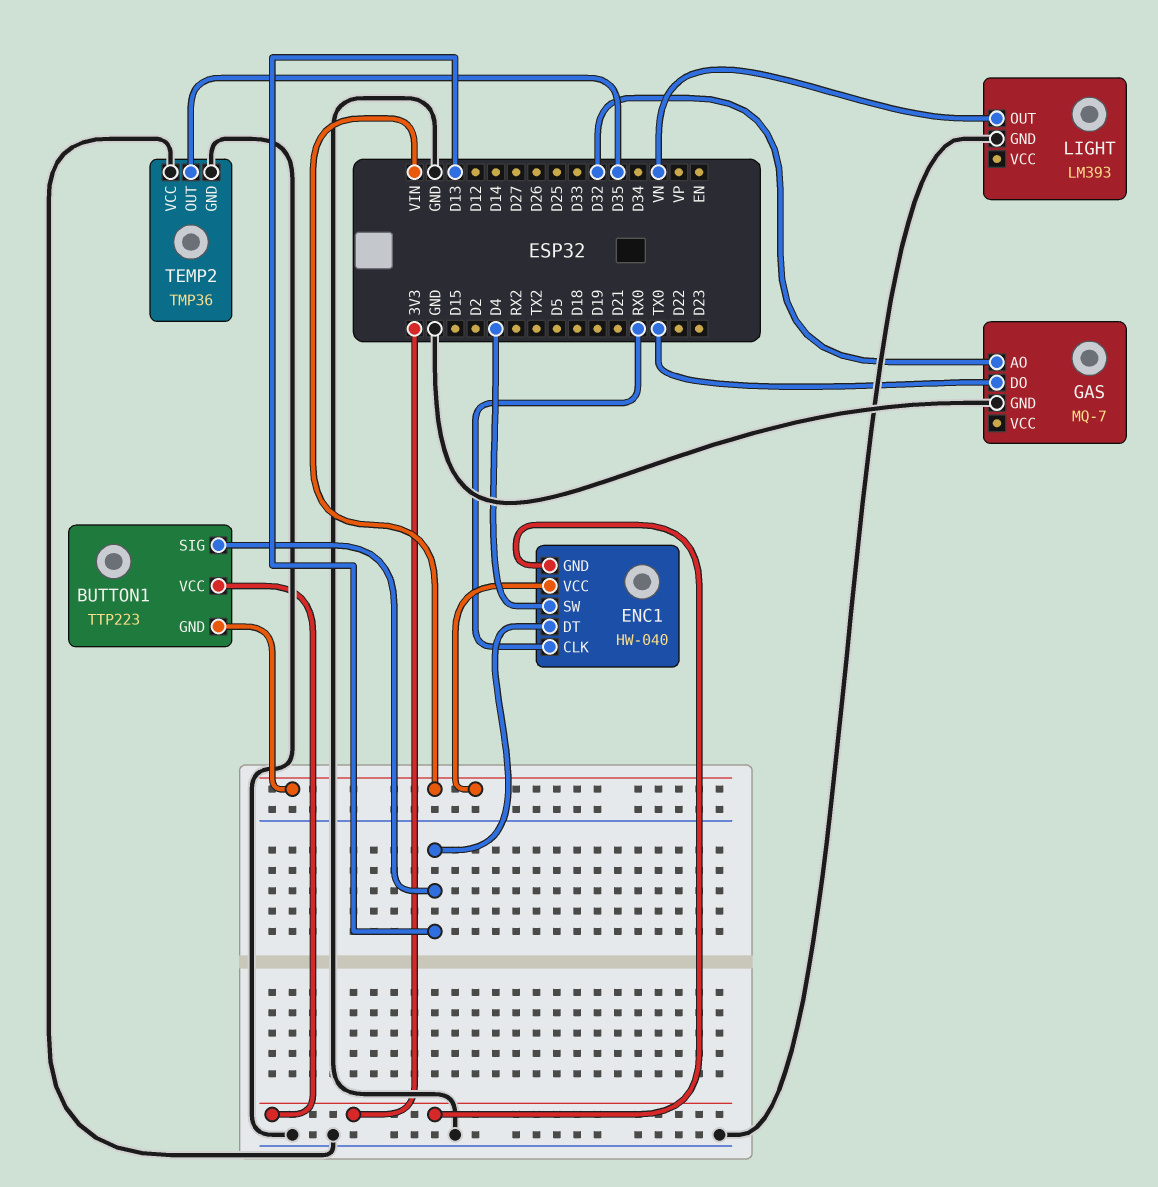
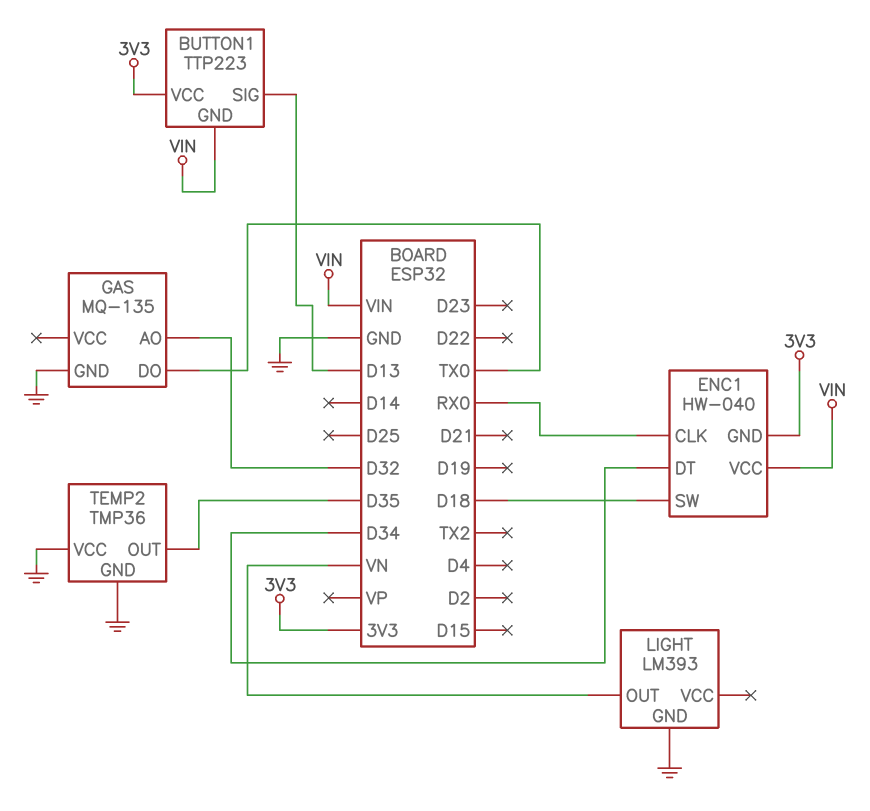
ENC1 pin DT: D13 -> D34
ENC1 pin SW: D4 -> D18
GAS: MQ-7 -> MQ-135

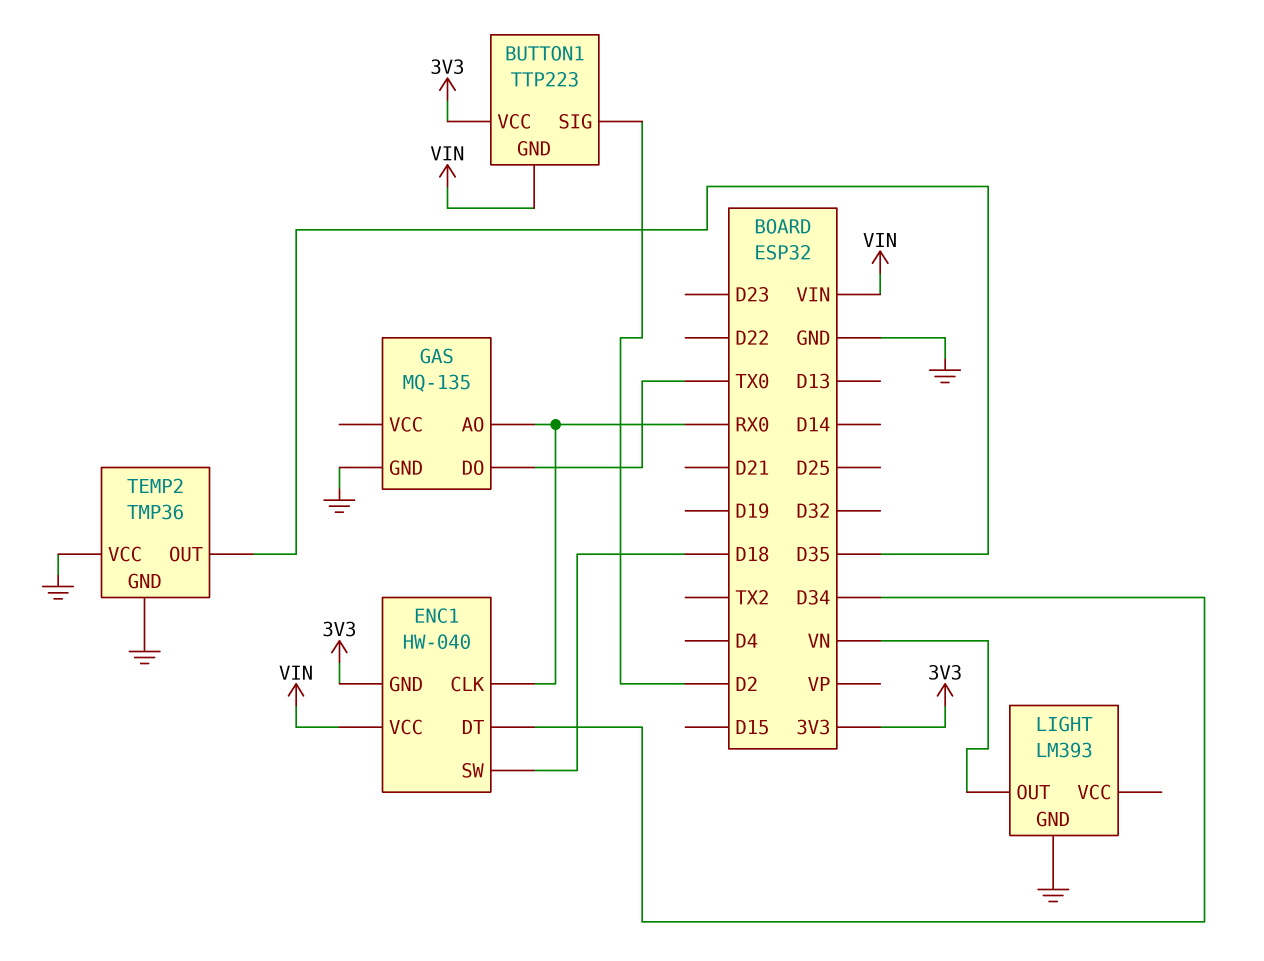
BUTTON1 pin SIG: D13 -> D2
GAS pin AO: D32 -> RX0

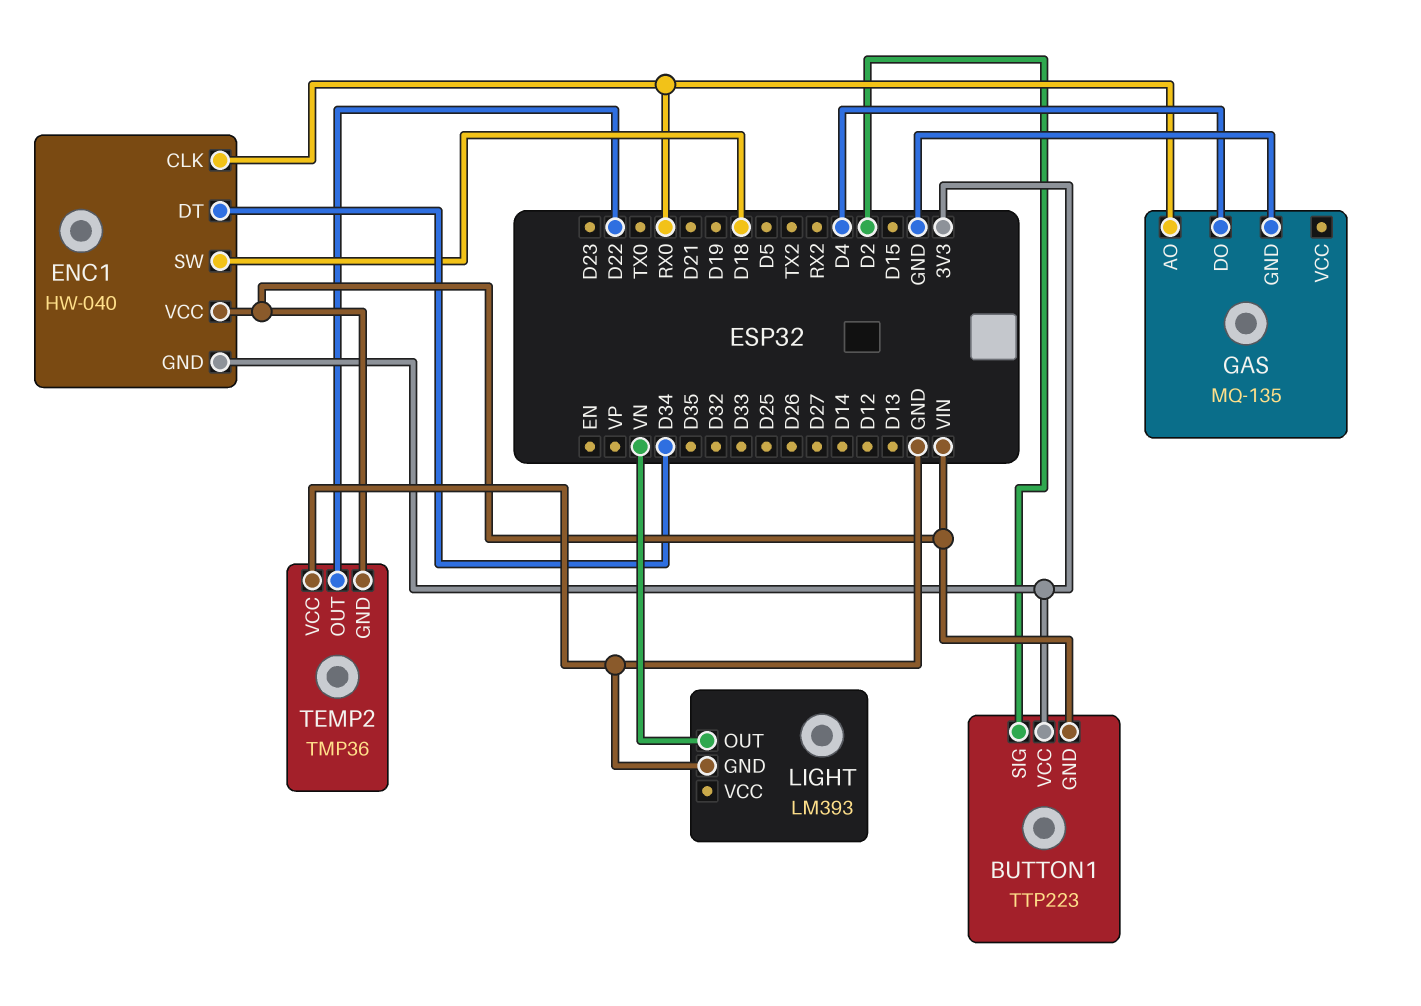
GAS pin DO: TX0 -> D4
TEMP2 pin GND: GND -> VIN
TEMP2 pin OUT: D35 -> D22

